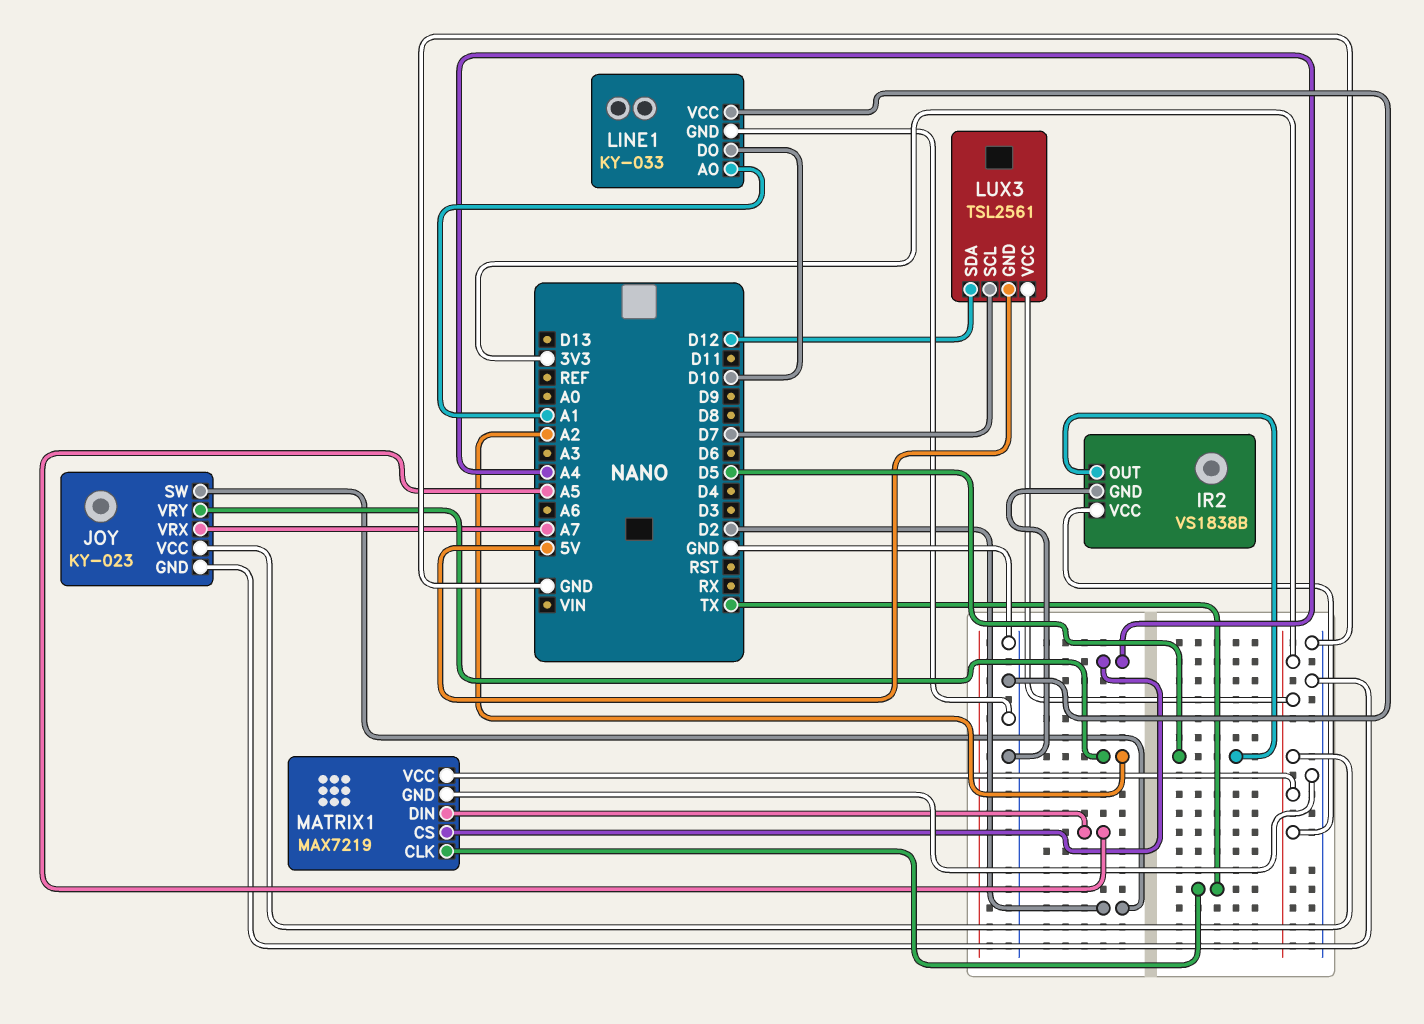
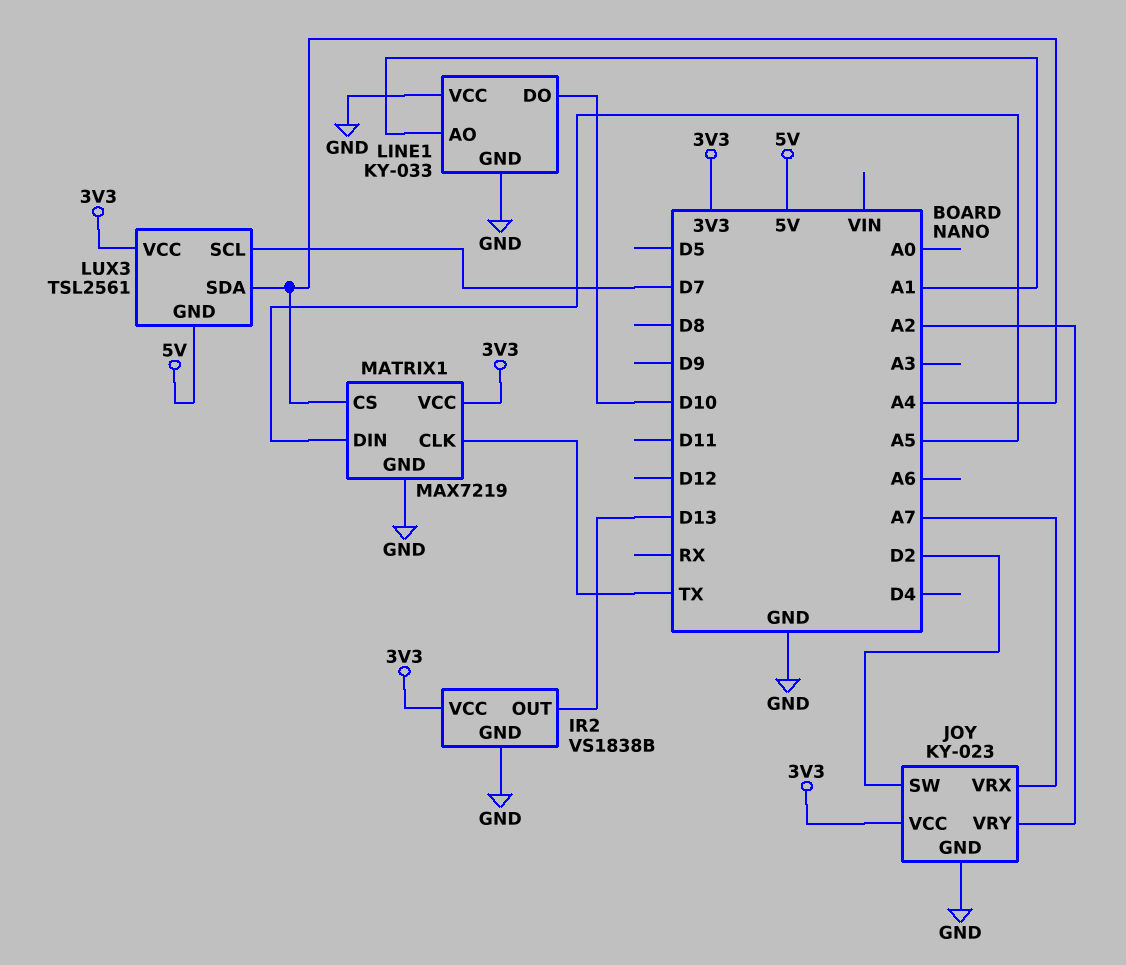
IR2 pin OUT: D5 -> D13
LUX3 pin SDA: D12 -> A4

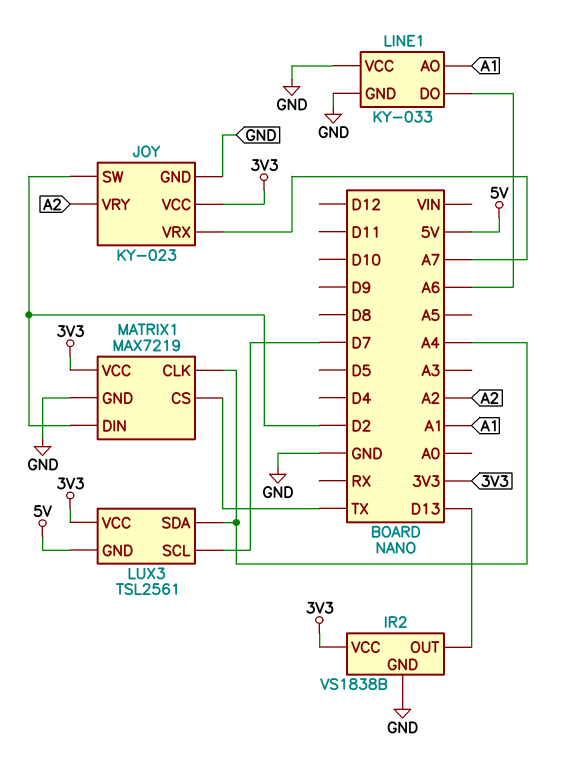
LINE1 pin DO: D10 -> A6
MATRIX1 pin CLK: TX -> A4
MATRIX1 pin CS: A4 -> TX
MATRIX1 pin DIN: A5 -> D2

